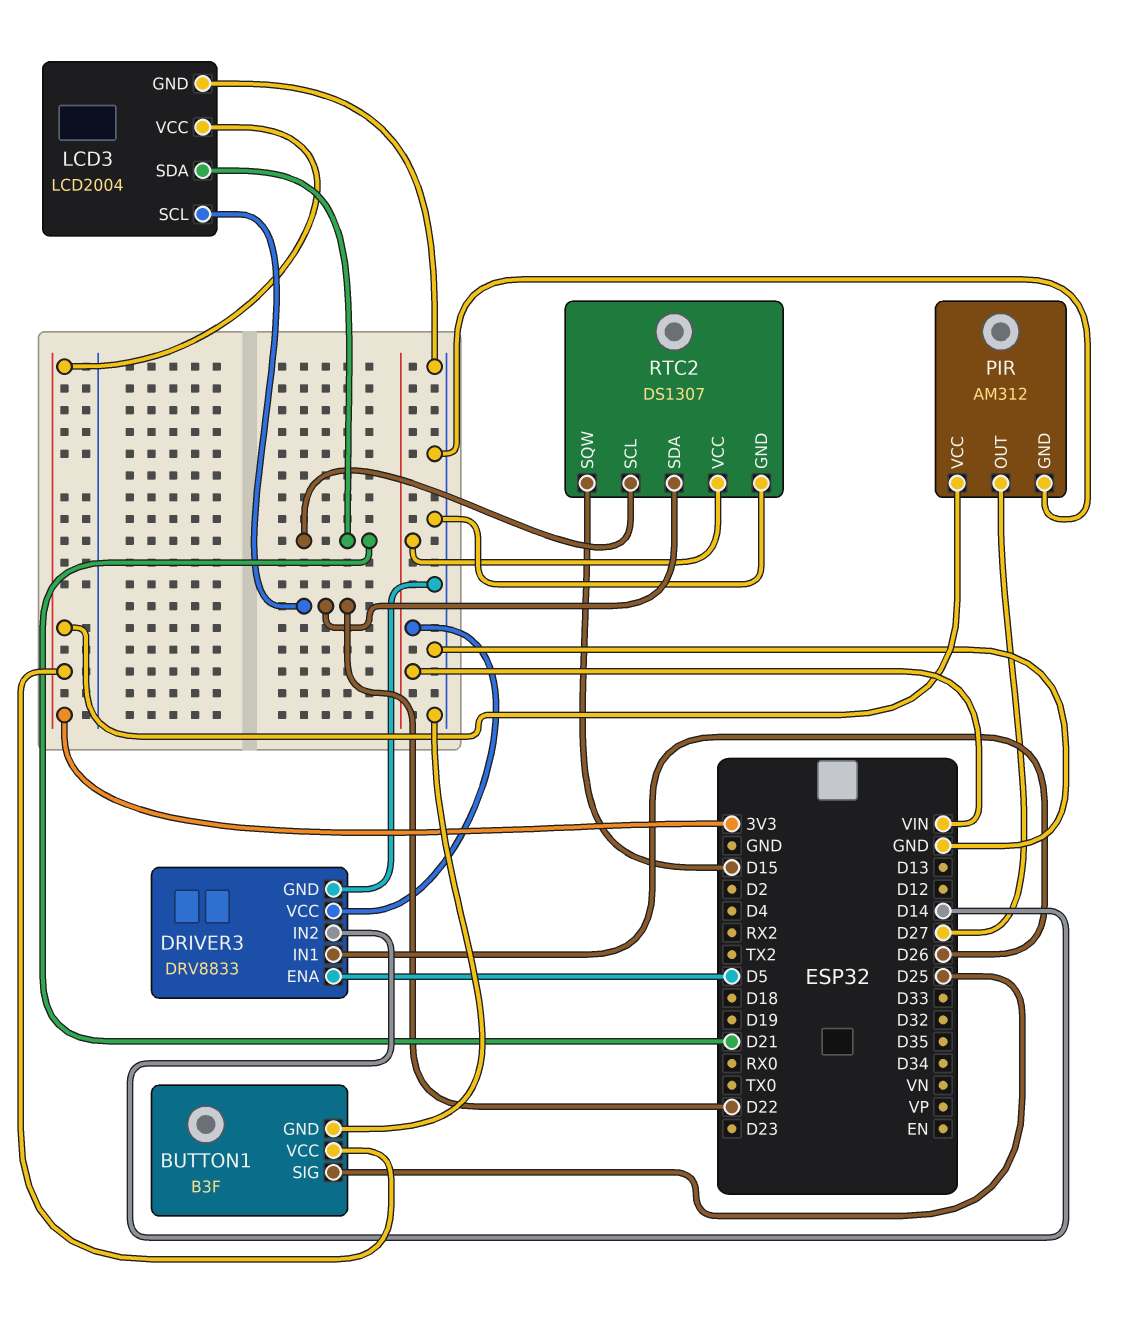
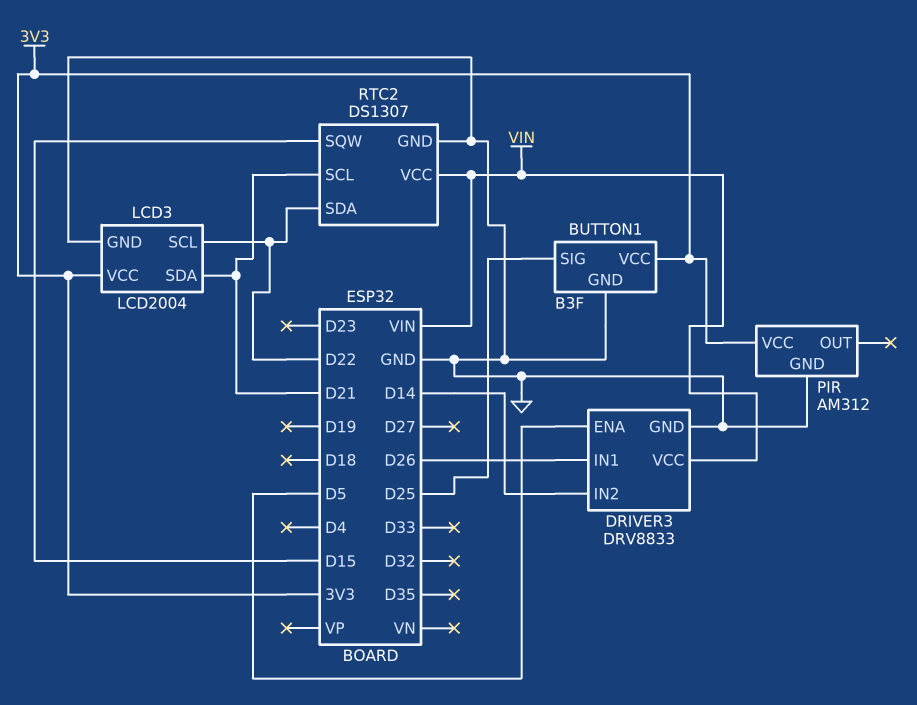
PIR pin OUT: D27 -> none

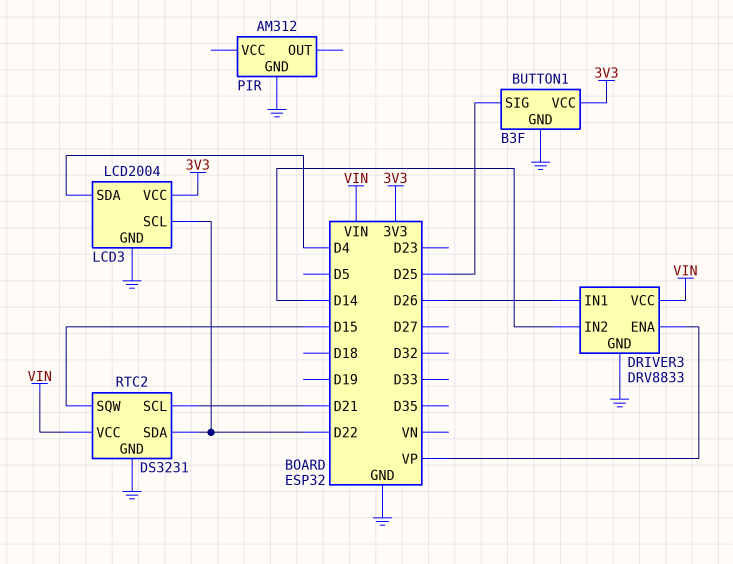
DRIVER3 pin ENA: D5 -> VP
LCD3 pin SDA: D21 -> D4
PIR pin VCC: 3V3 -> none
RTC2: DS1307 -> DS3231

